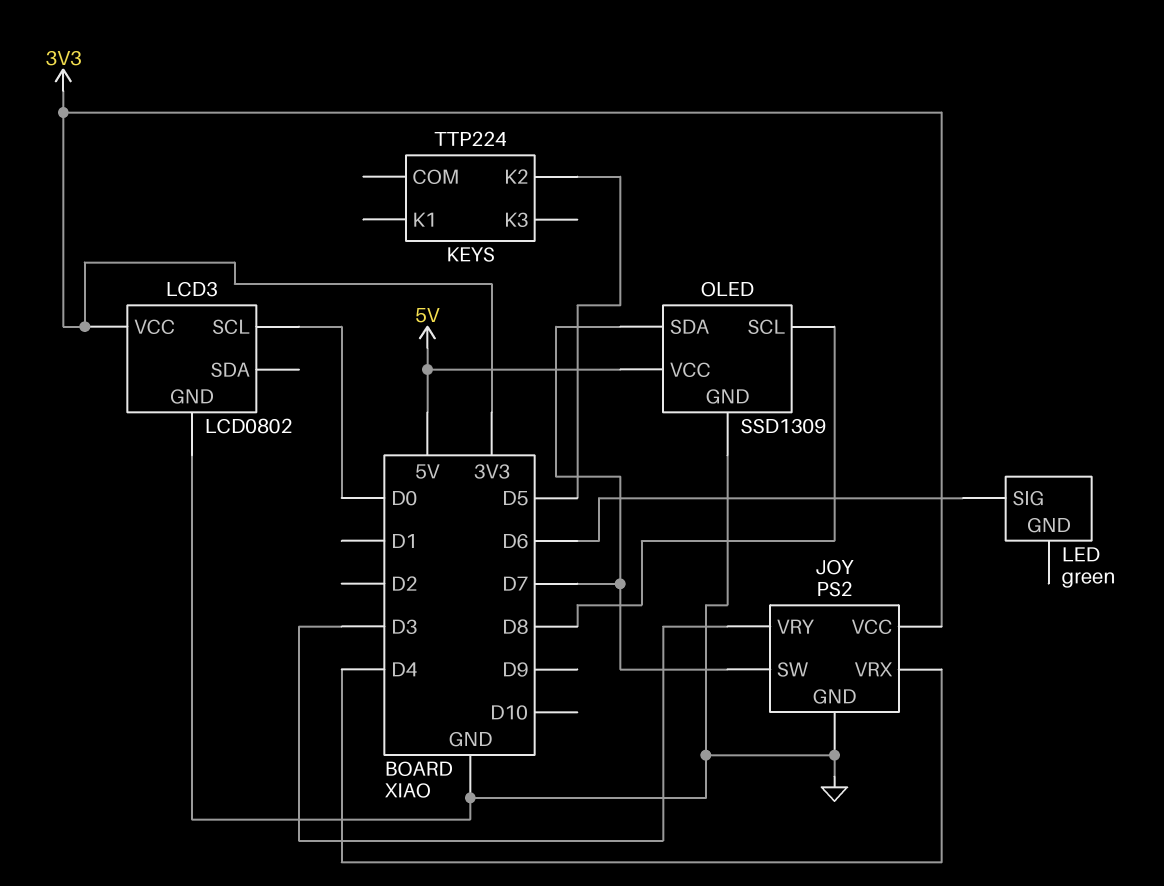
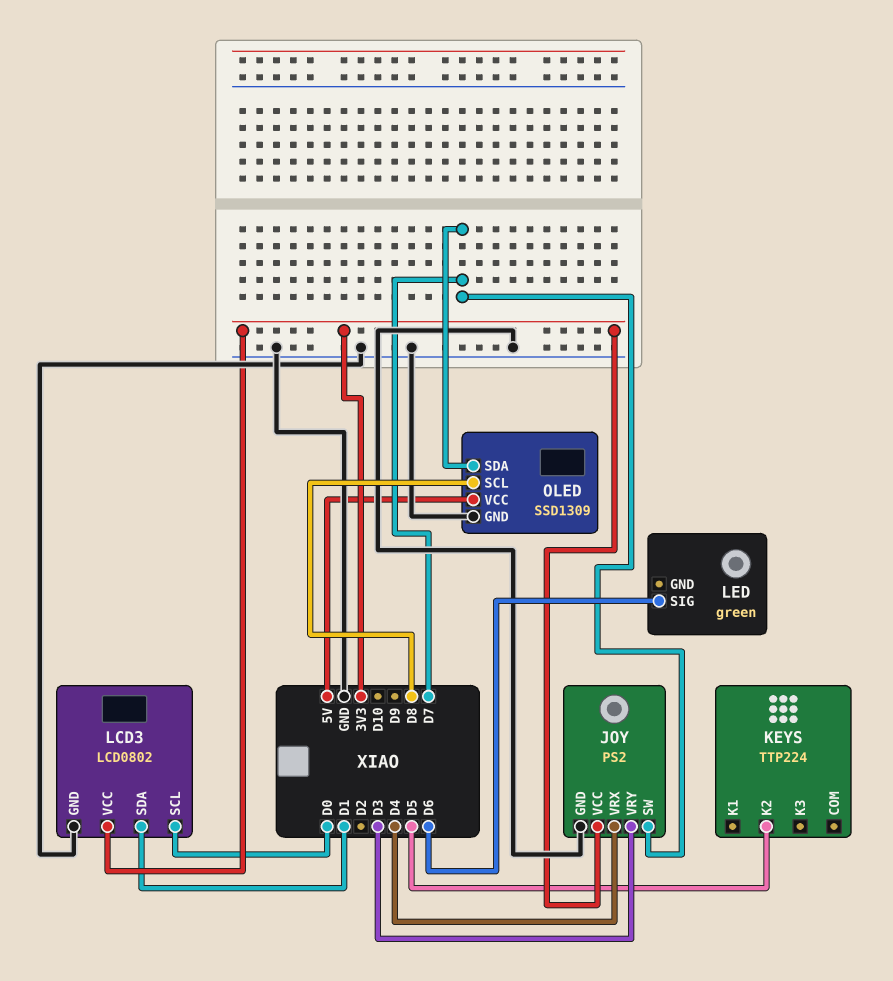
LCD3 pin SDA: none -> D1

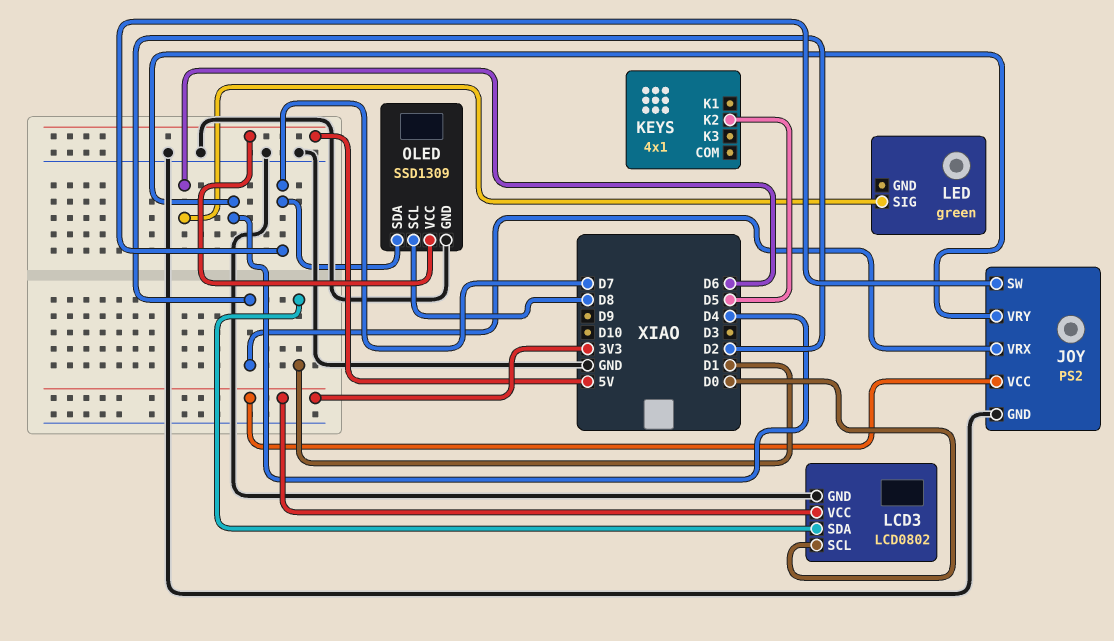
JOY pin VRX: D4 -> D2
JOY pin VRY: D3 -> D4
KEYS: TTP224 -> 4x1

